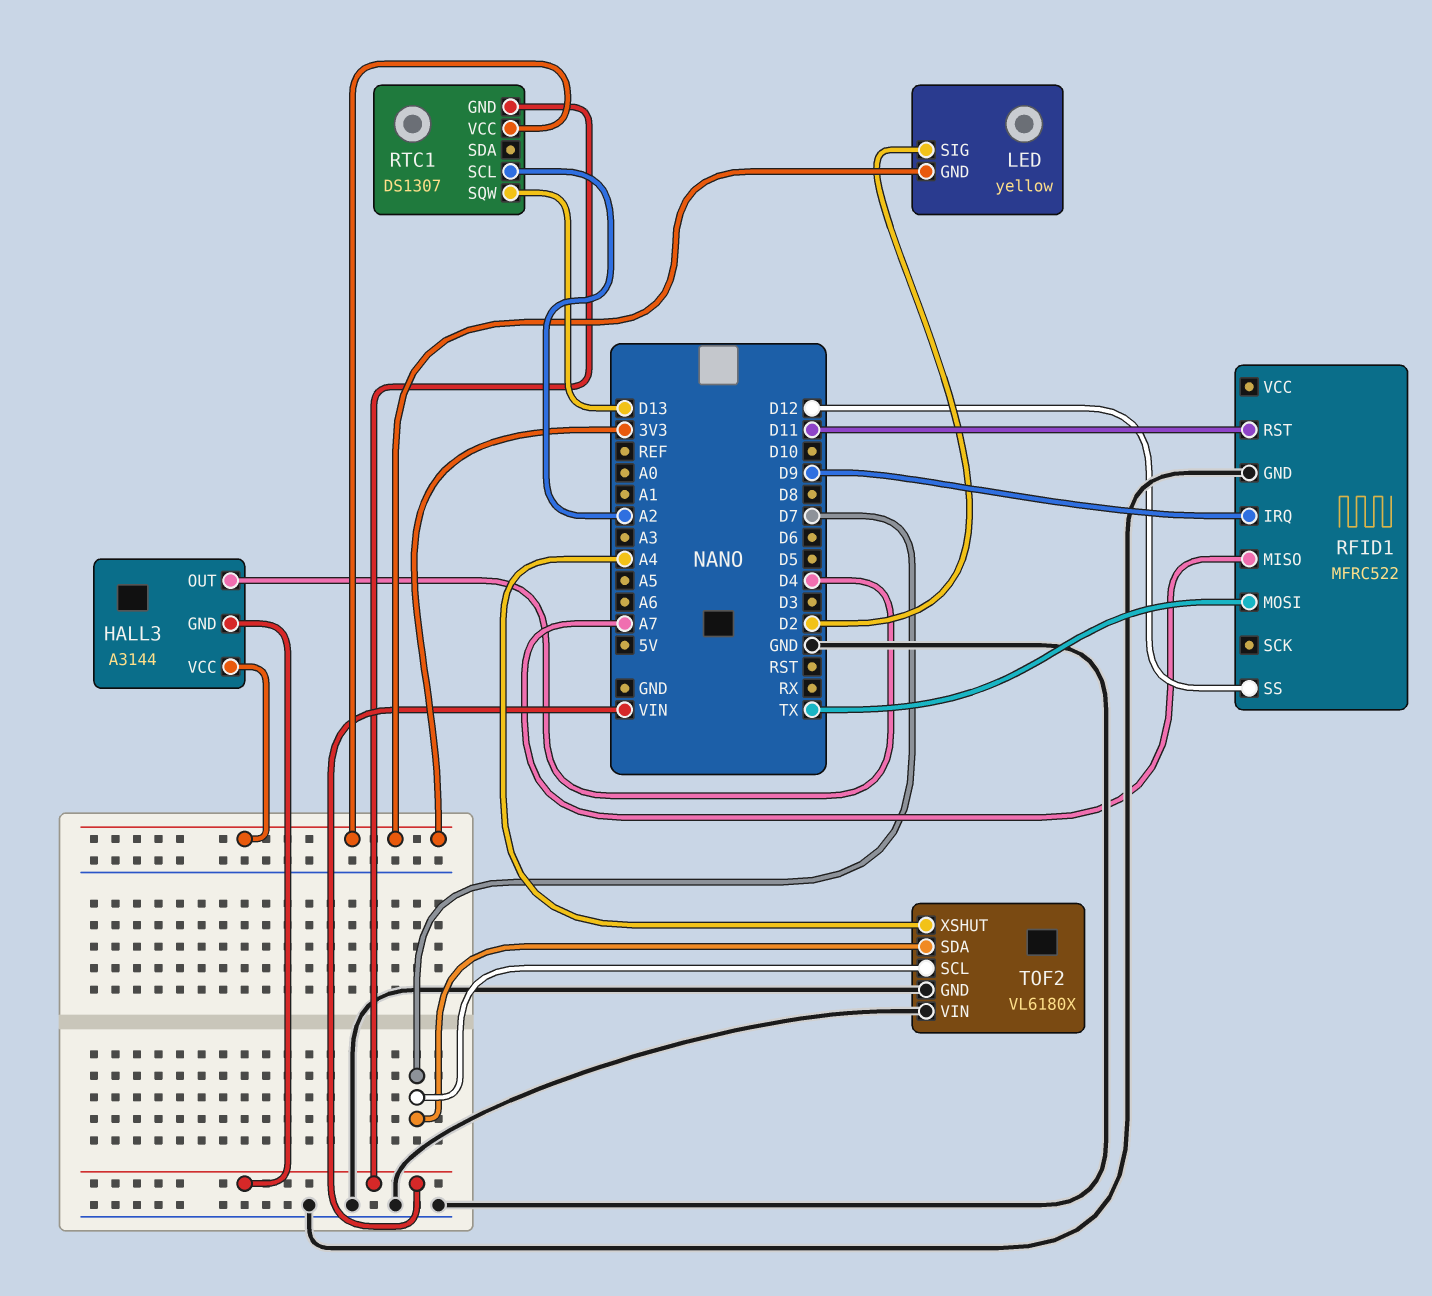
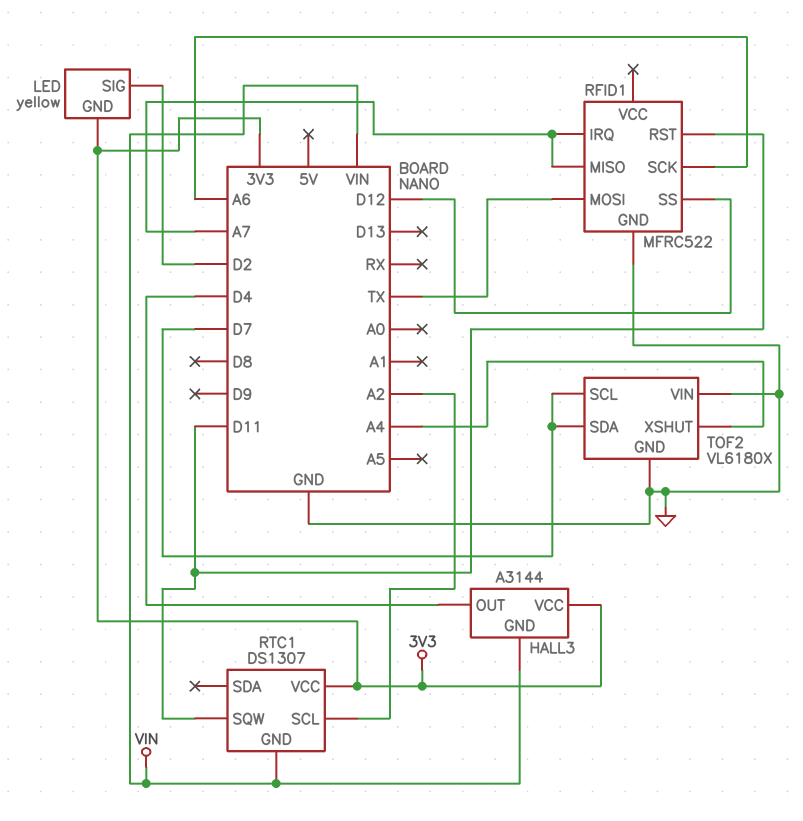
RFID1 pin IRQ: D9 -> A7
RFID1 pin SCK: none -> A6
RTC1 pin SQW: D13 -> D11

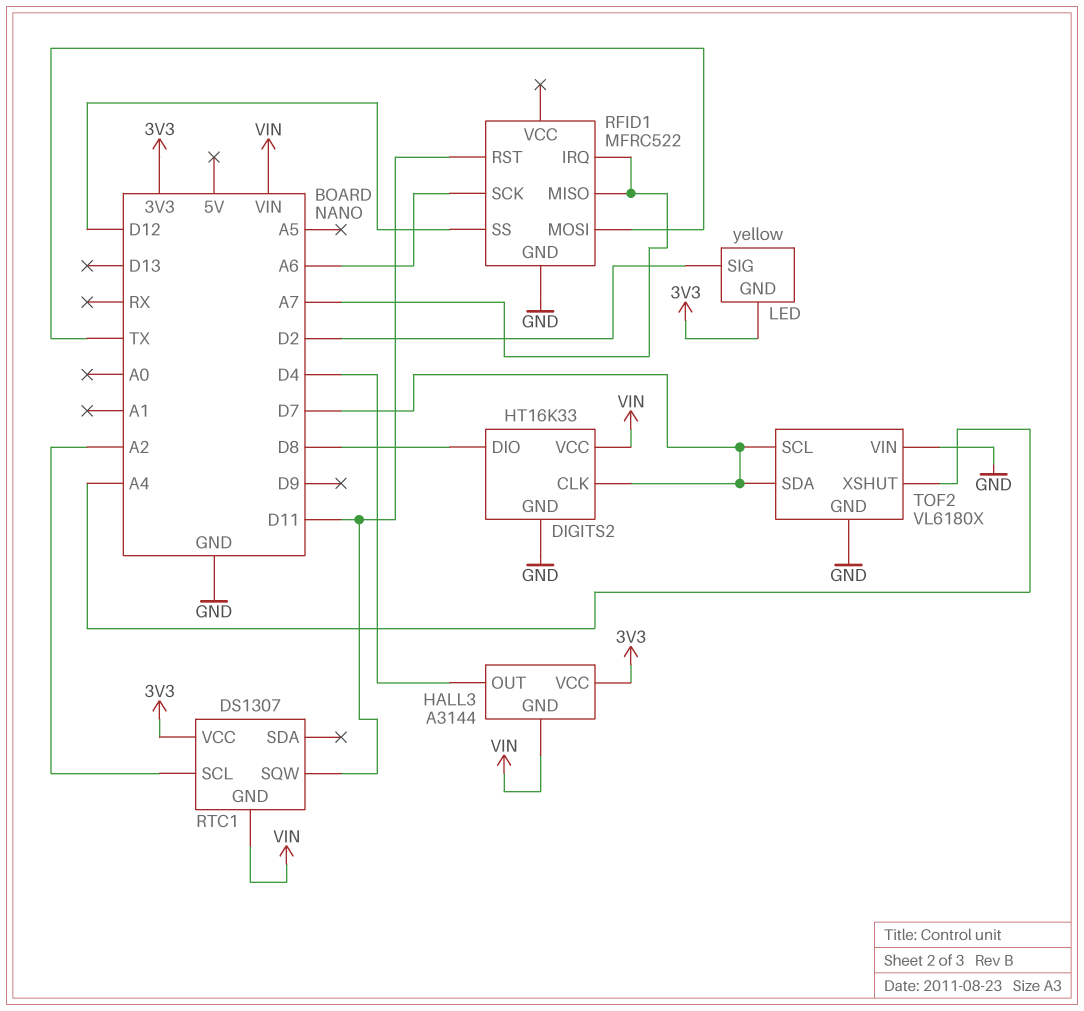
DIGITS2: none -> HT16K33
DIGITS2 pin CLK: none -> D7
DIGITS2 pin DIO: none -> D8
DIGITS2 pin GND: none -> GND
DIGITS2 pin VCC: none -> VIN

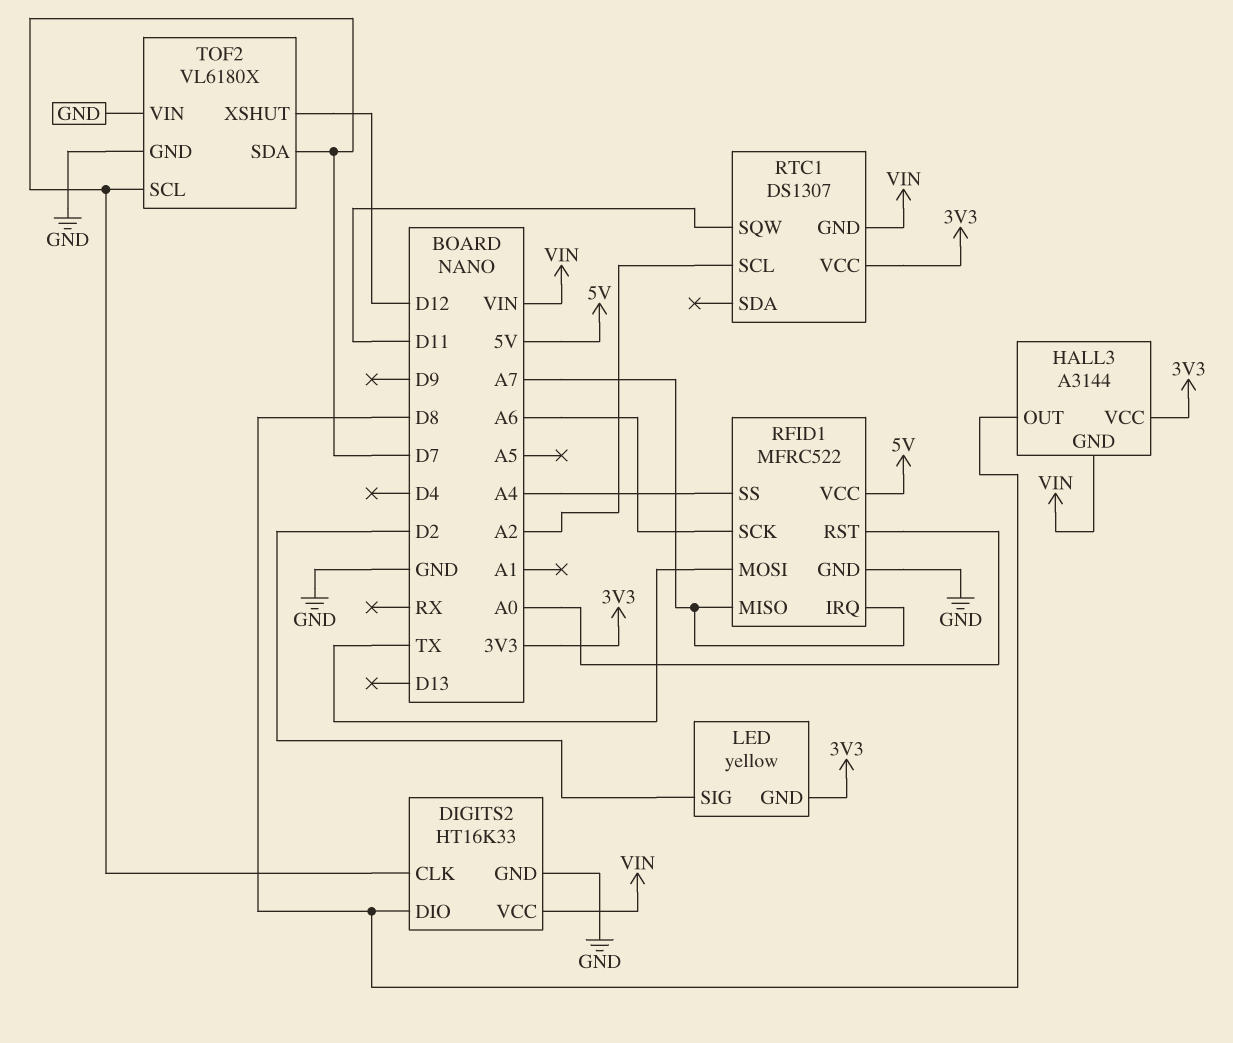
HALL3 pin OUT: D4 -> D8
RFID1 pin RST: D11 -> A0
RFID1 pin SS: D12 -> A4
RFID1 pin VCC: none -> 5V
TOF2 pin XSHUT: A4 -> D12

